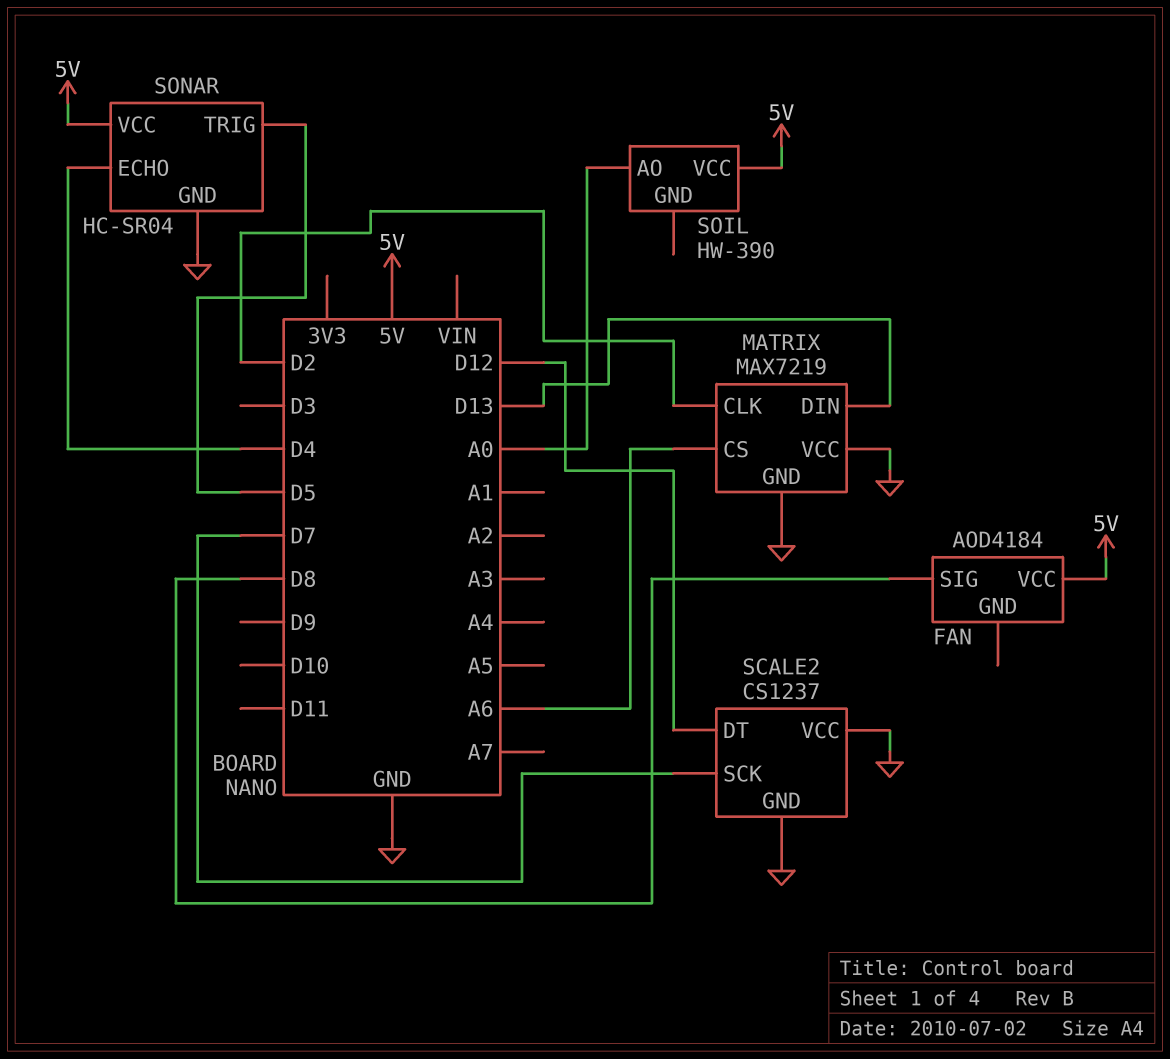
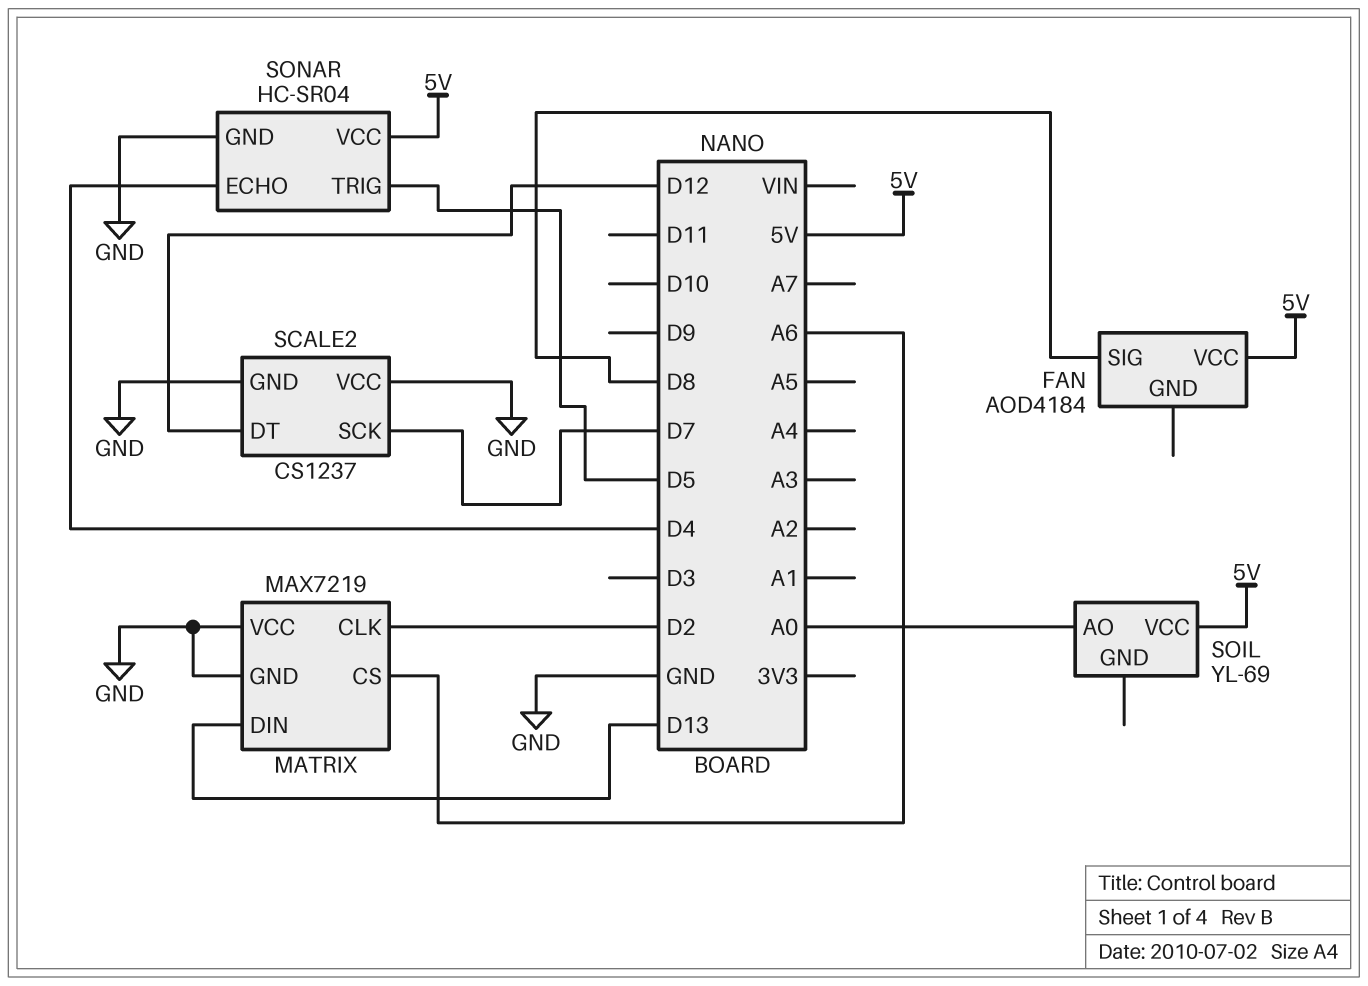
SOIL: HW-390 -> YL-69

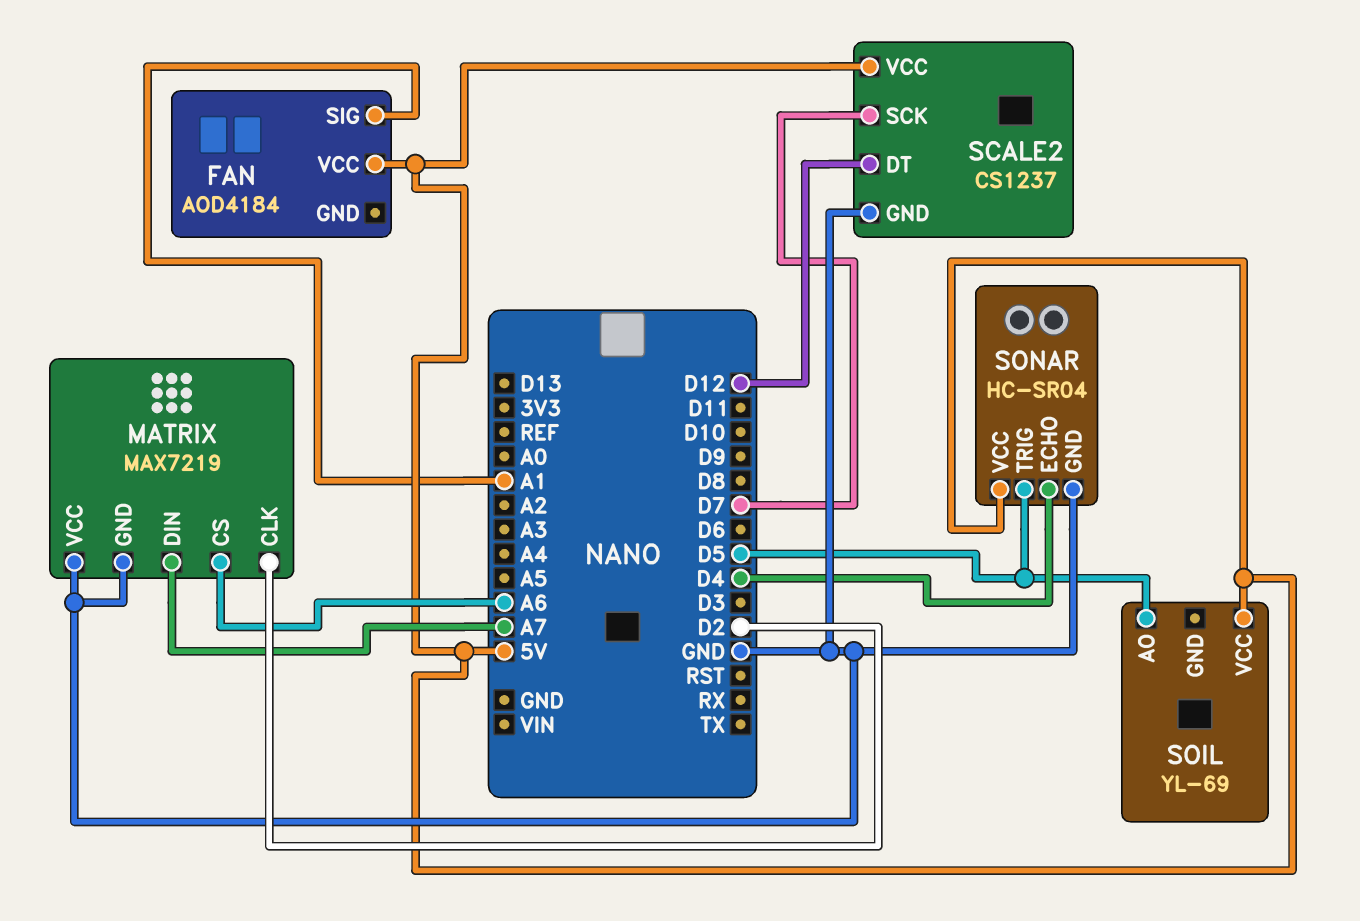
FAN pin SIG: D8 -> A1
MATRIX pin DIN: D13 -> A7
SCALE2 pin VCC: GND -> 5V
SOIL pin AO: A0 -> D5

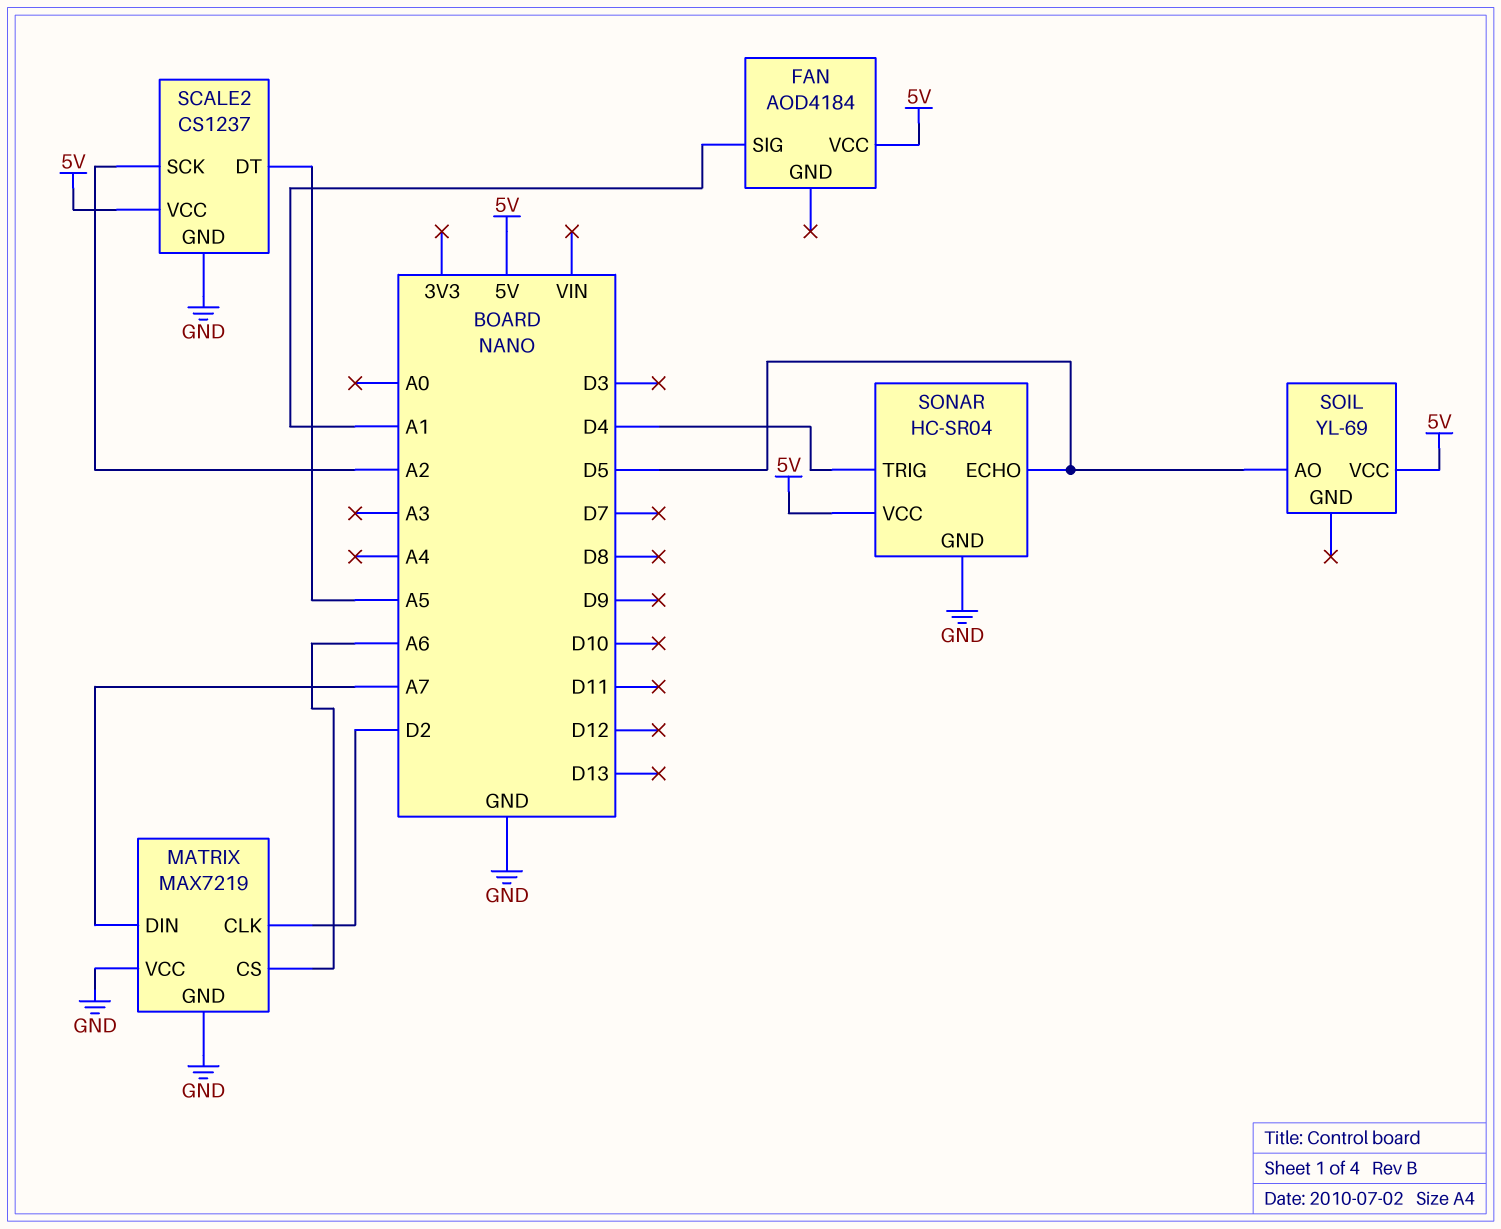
SCALE2 pin DT: D12 -> A5
SCALE2 pin SCK: D7 -> A2
SONAR pin ECHO: D4 -> D5
SONAR pin TRIG: D5 -> D4

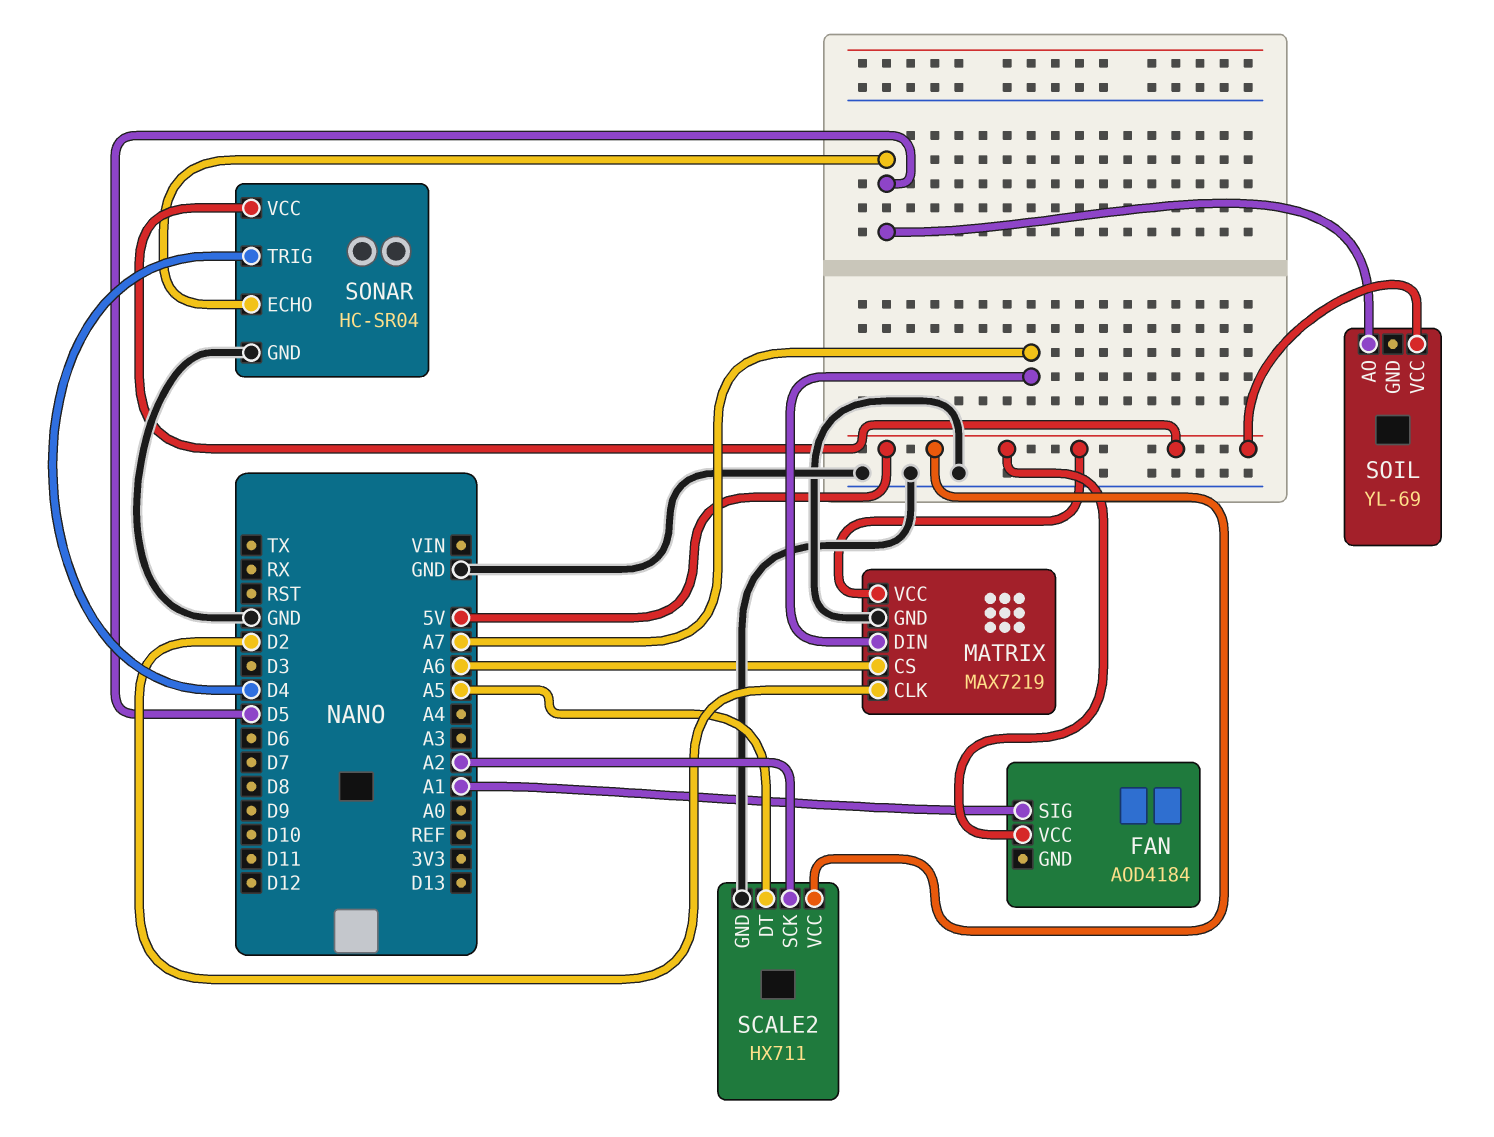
MATRIX pin VCC: GND -> 5V
SCALE2: CS1237 -> HX711

